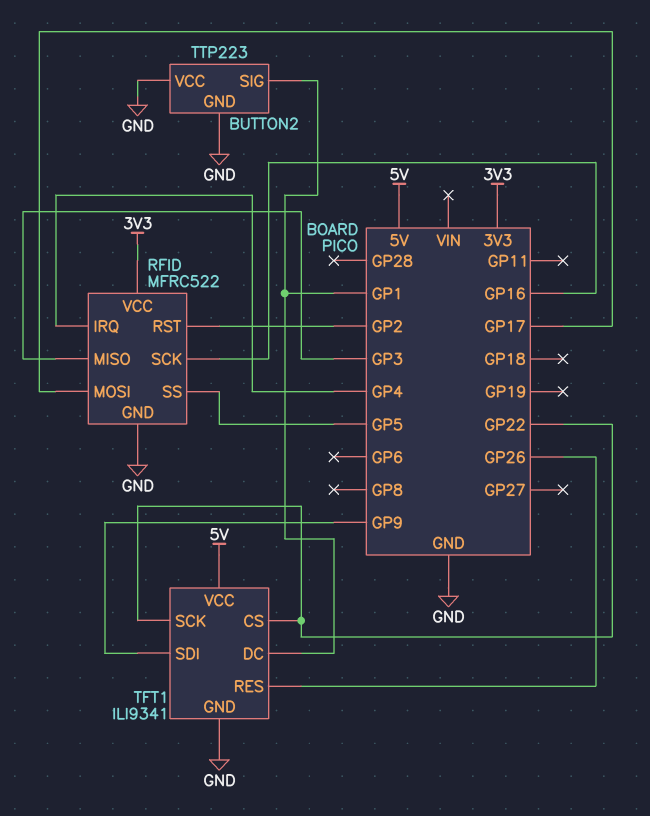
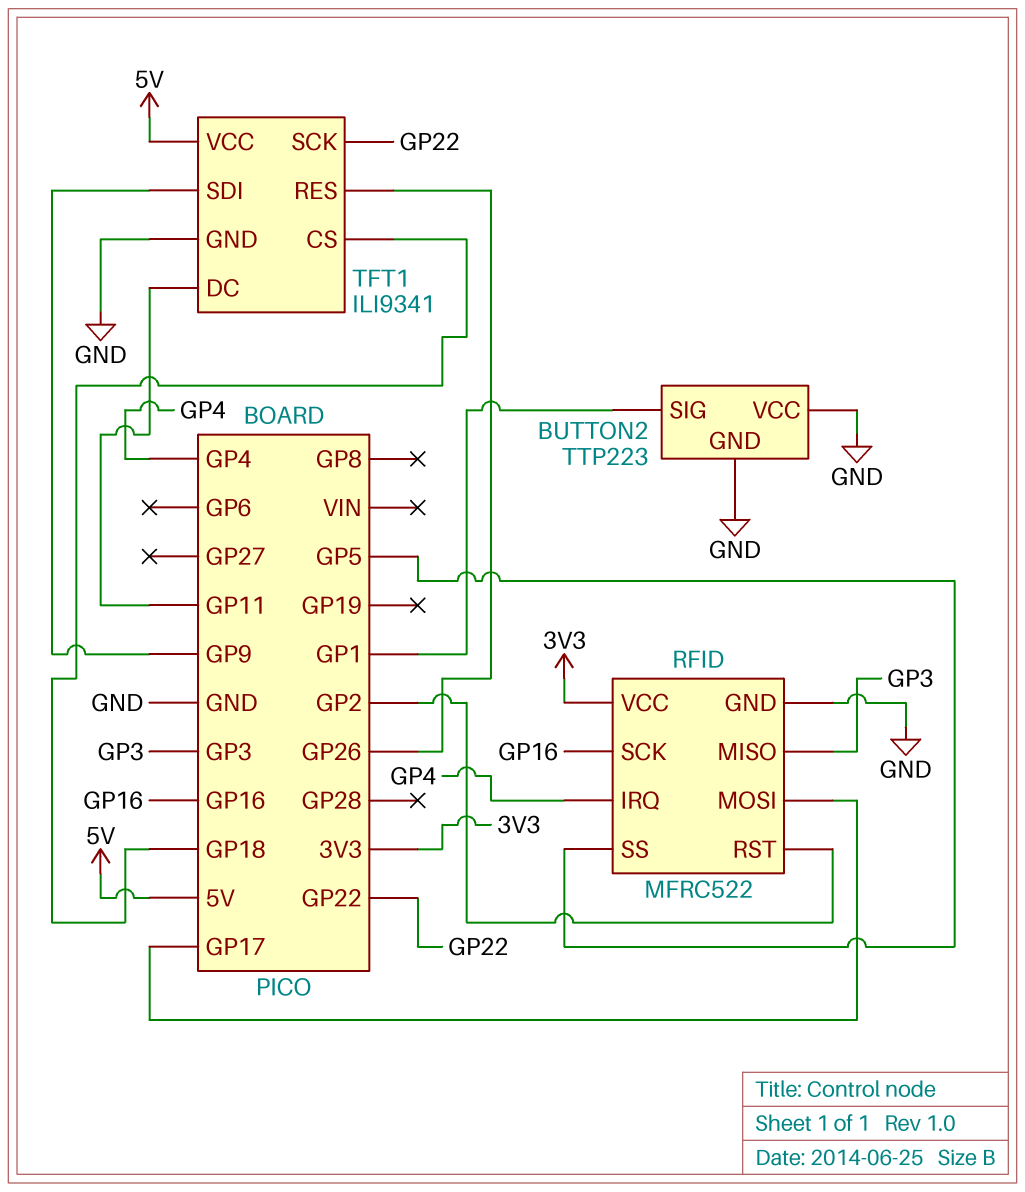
TFT1 pin CS: GP22 -> GP18
TFT1 pin DC: GP1 -> GP11

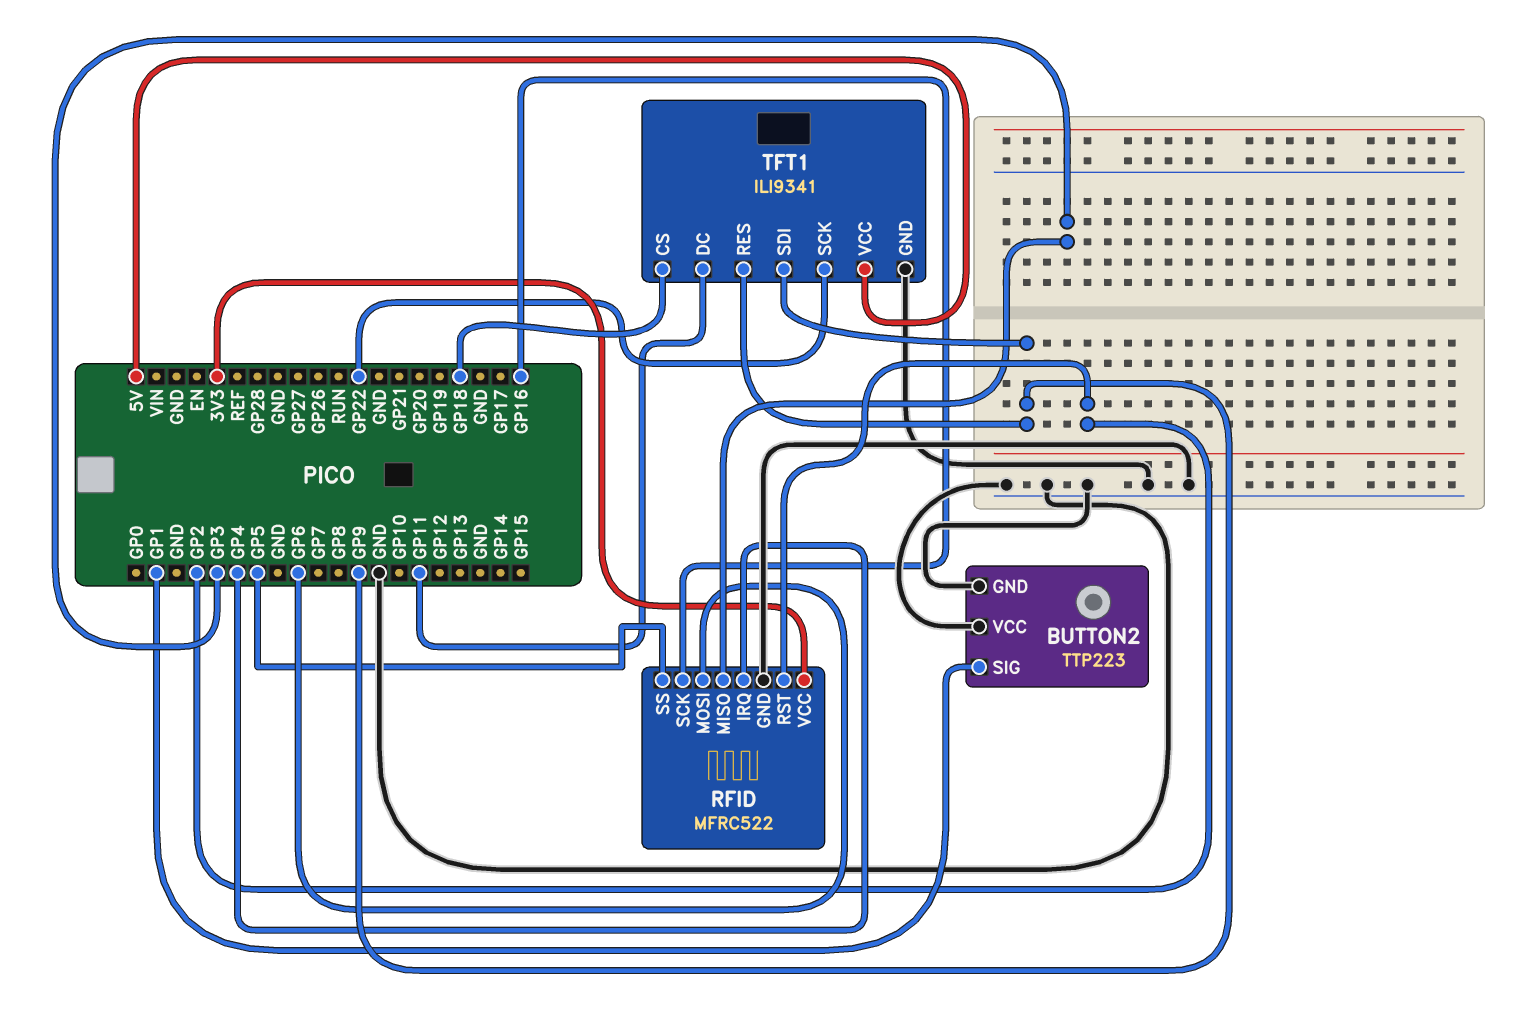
RFID pin MOSI: GP17 -> GP6
TFT1 pin RES: GP26 -> GP9

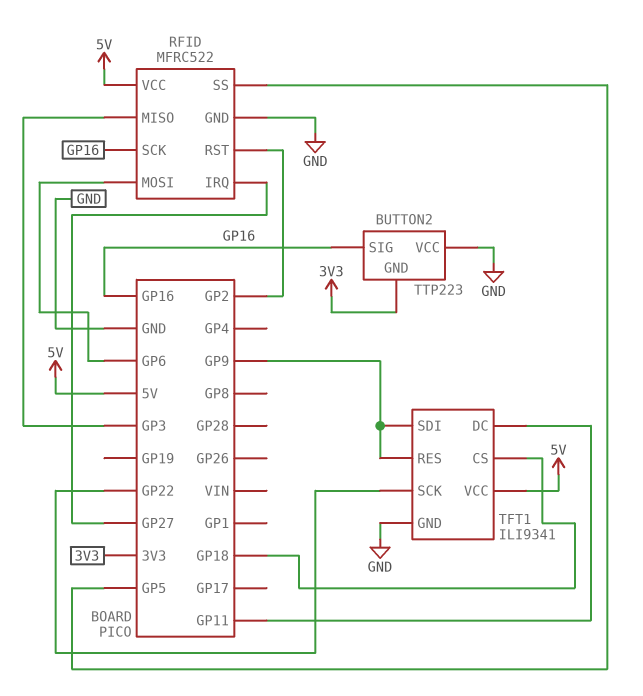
BUTTON2 pin GND: GND -> 3V3
BUTTON2 pin SIG: GP1 -> GP16
RFID pin IRQ: GP4 -> GP27
RFID pin VCC: 3V3 -> 5V

